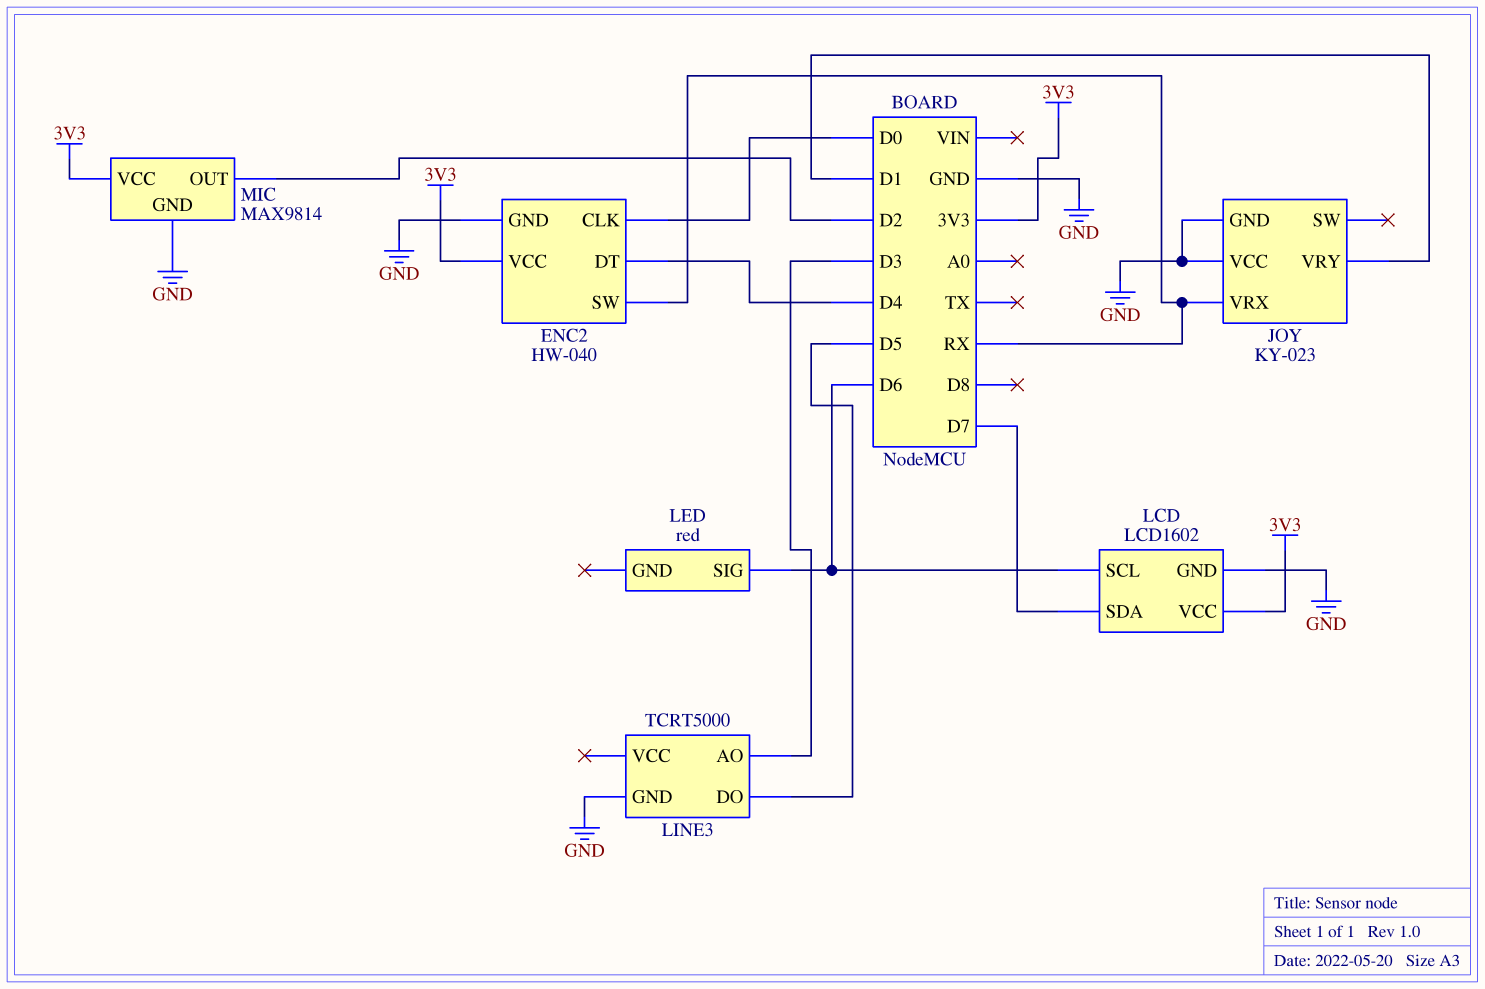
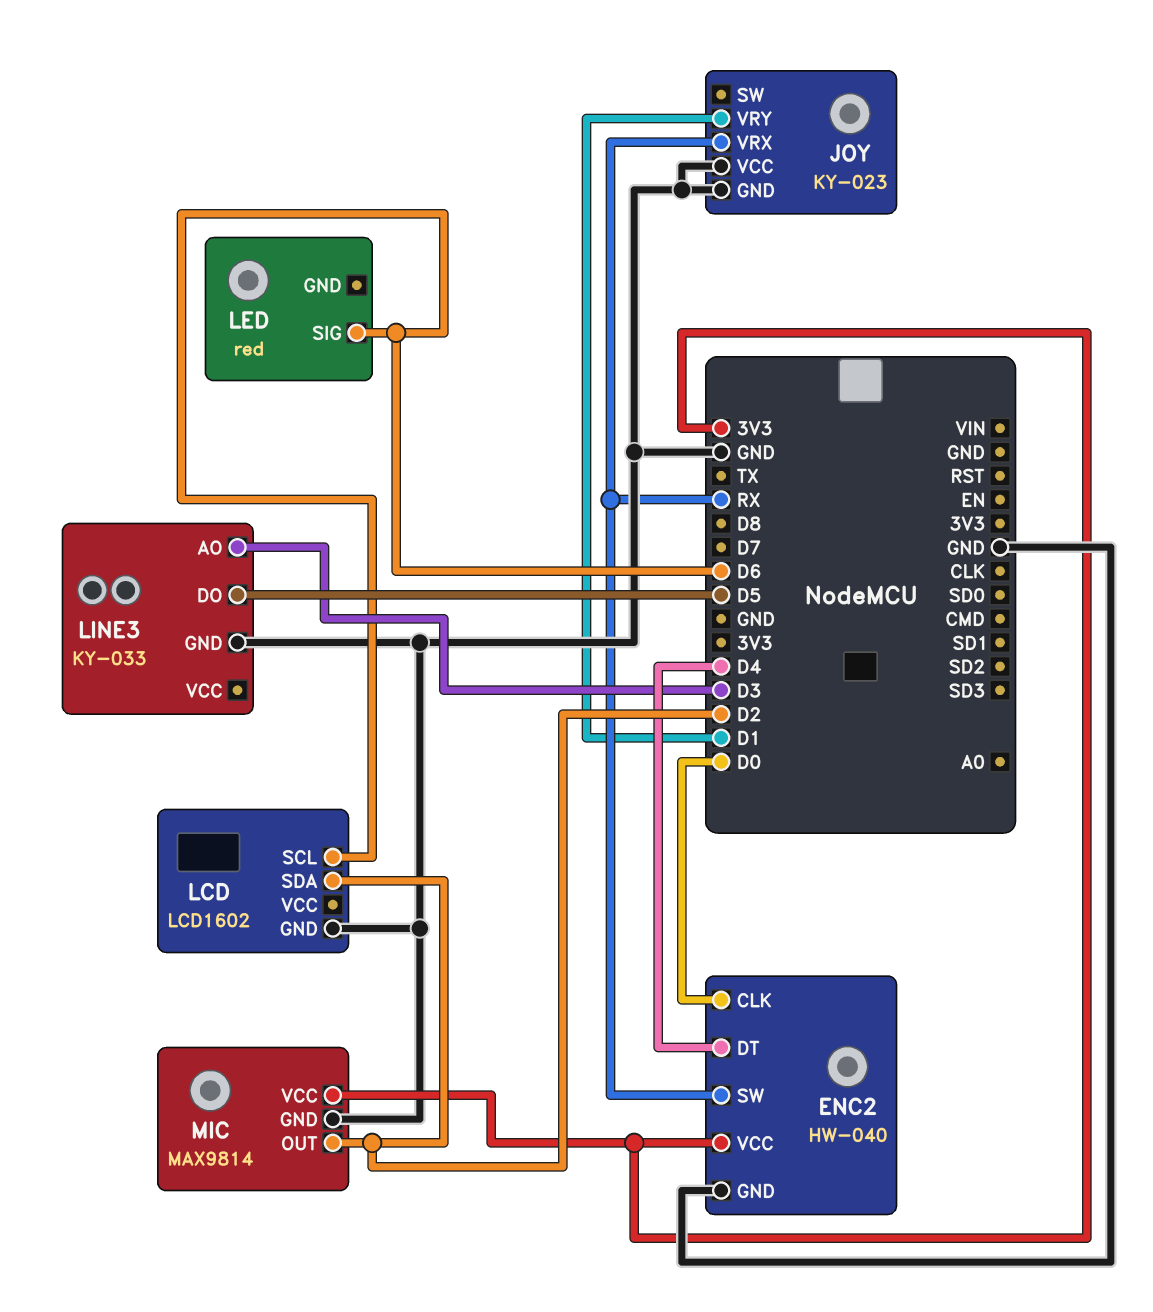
LCD pin SDA: D7 -> D2
LCD pin VCC: 3V3 -> none
LINE3: TCRT5000 -> KY-033

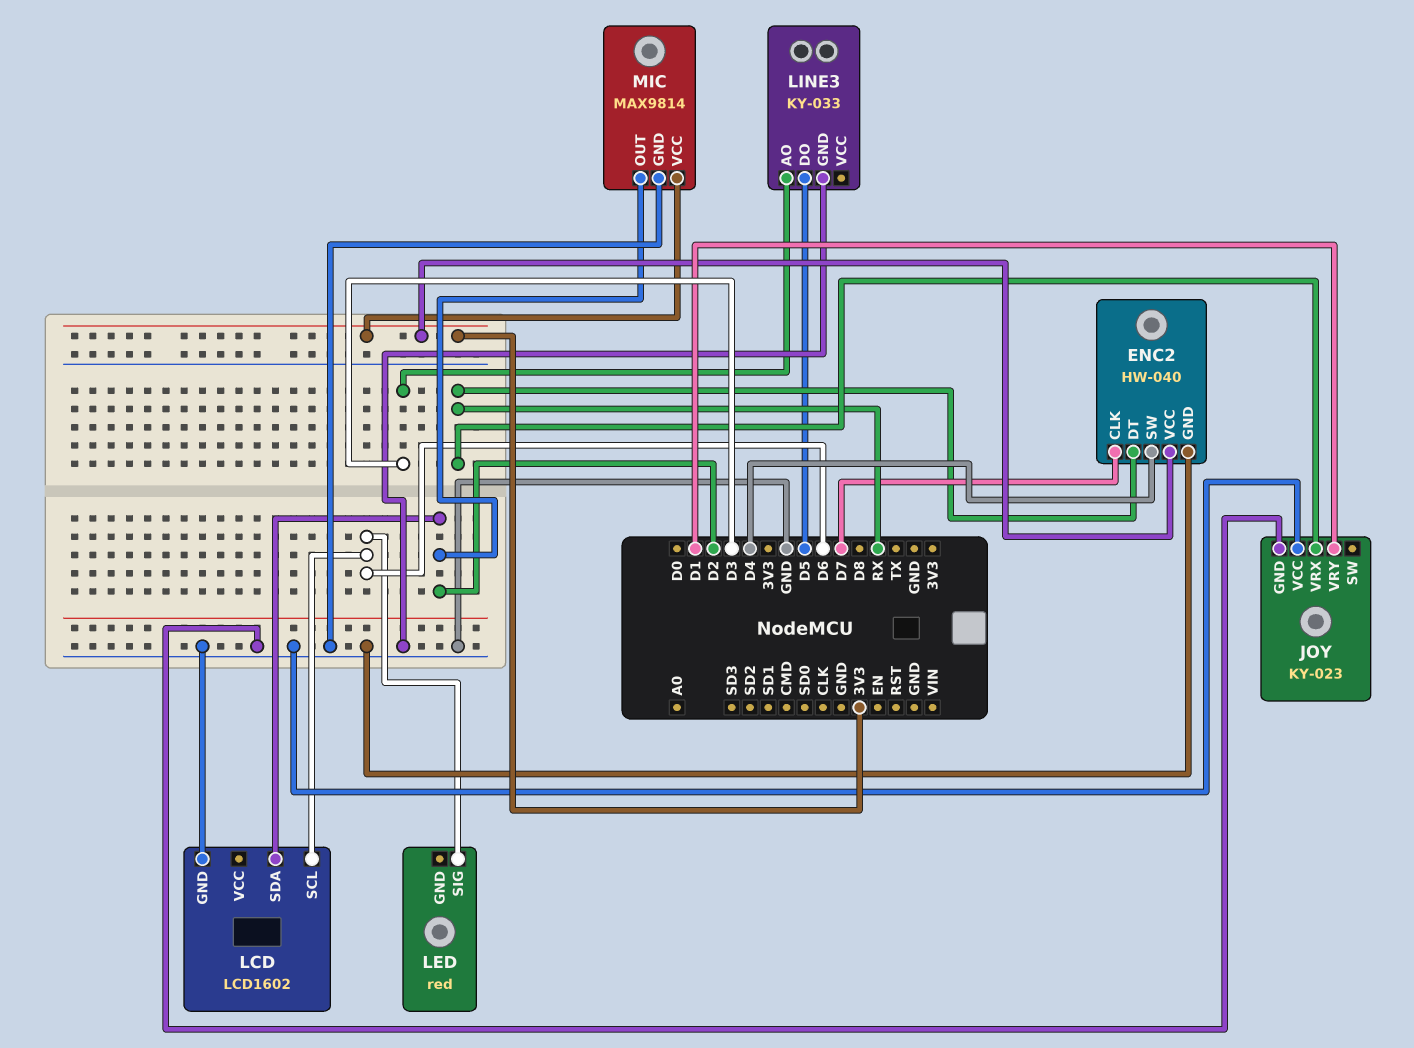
ENC2 pin CLK: D0 -> D7
ENC2 pin DT: D4 -> RX
ENC2 pin SW: RX -> D4

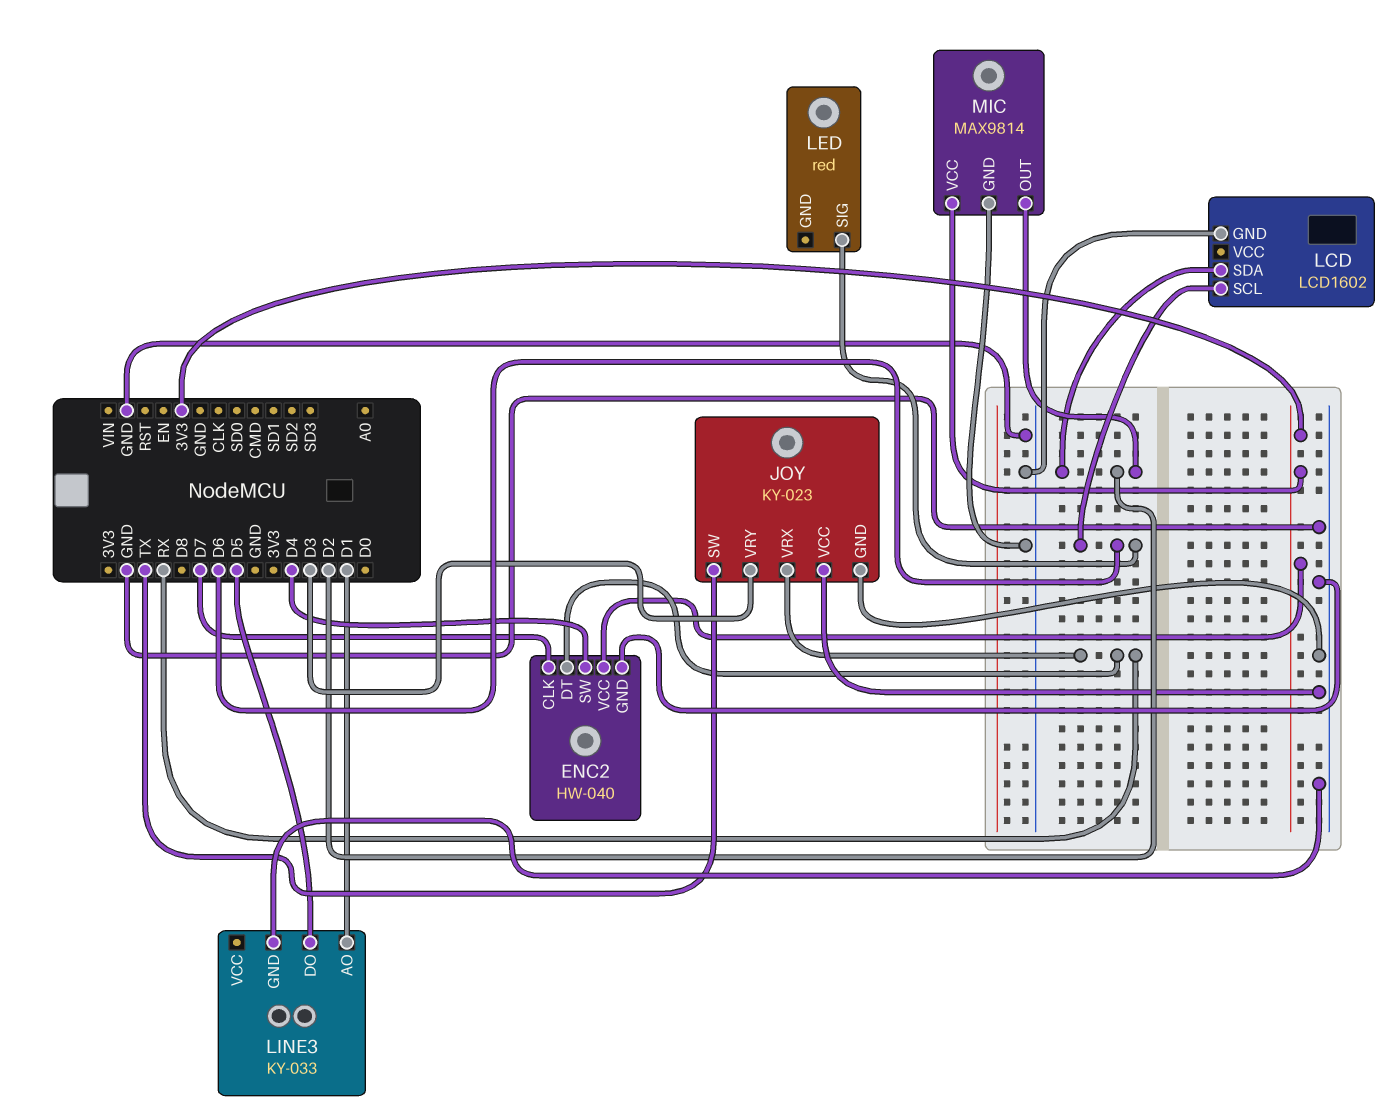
JOY pin SW: none -> TX
JOY pin VRY: D1 -> D3
LINE3 pin AO: D3 -> D1

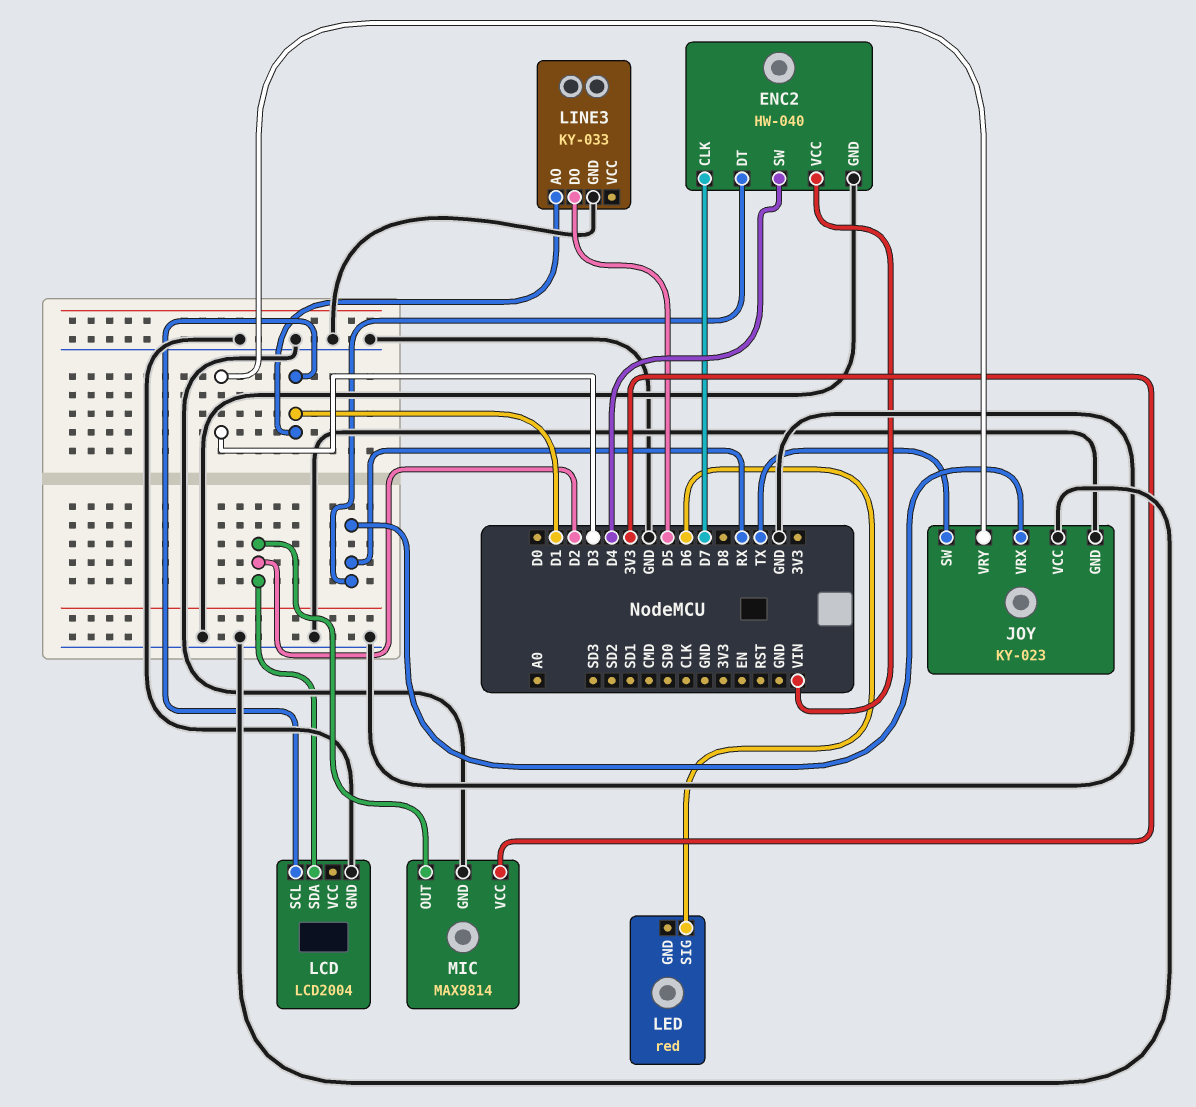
ENC2 pin VCC: 3V3 -> VIN
LCD: LCD1602 -> LCD2004
LCD pin SCL: D6 -> D1

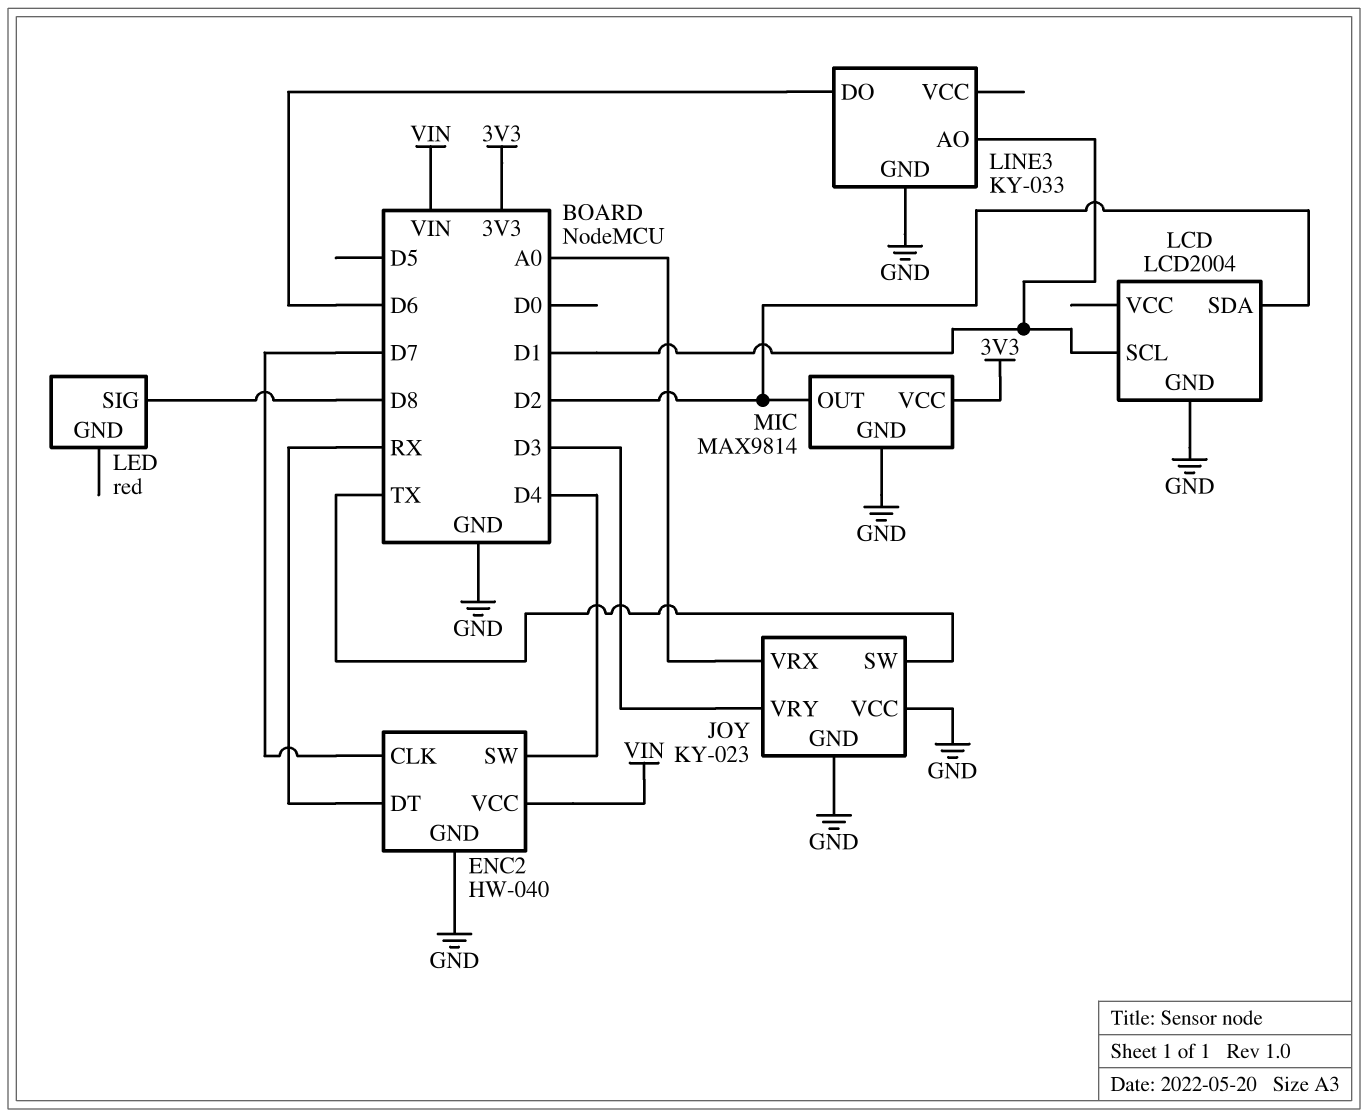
JOY pin VRX: RX -> A0
LED pin SIG: D6 -> D8
LINE3 pin DO: D5 -> D6

